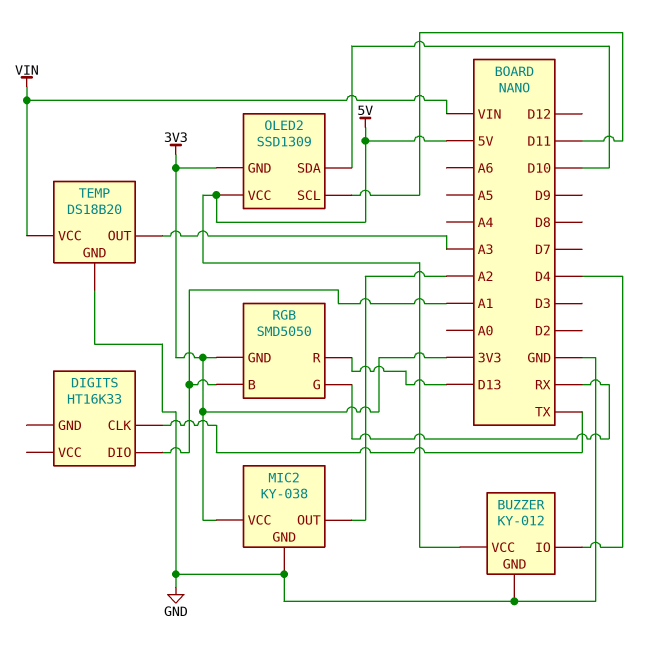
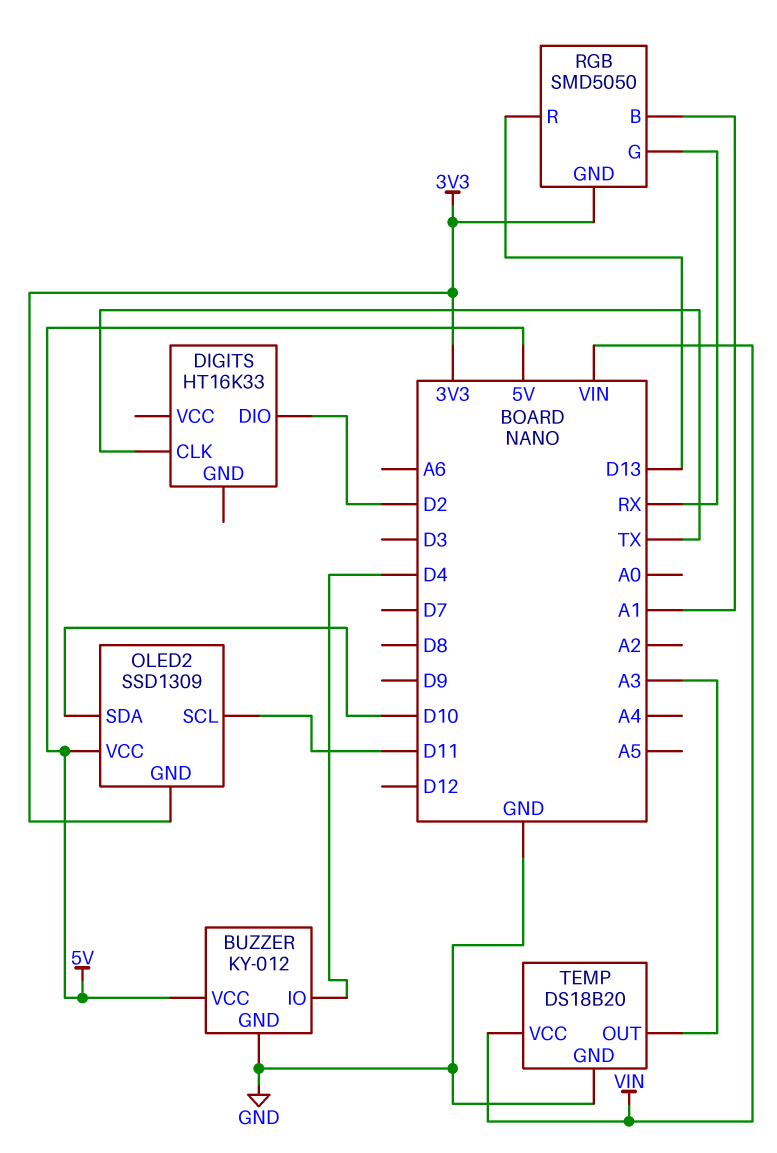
DIGITS pin DIO: A1 -> D2
MIC2: KY-038 -> none
MIC2 pin GND: GND -> none
MIC2 pin OUT: A2 -> none
MIC2 pin VCC: 3V3 -> none

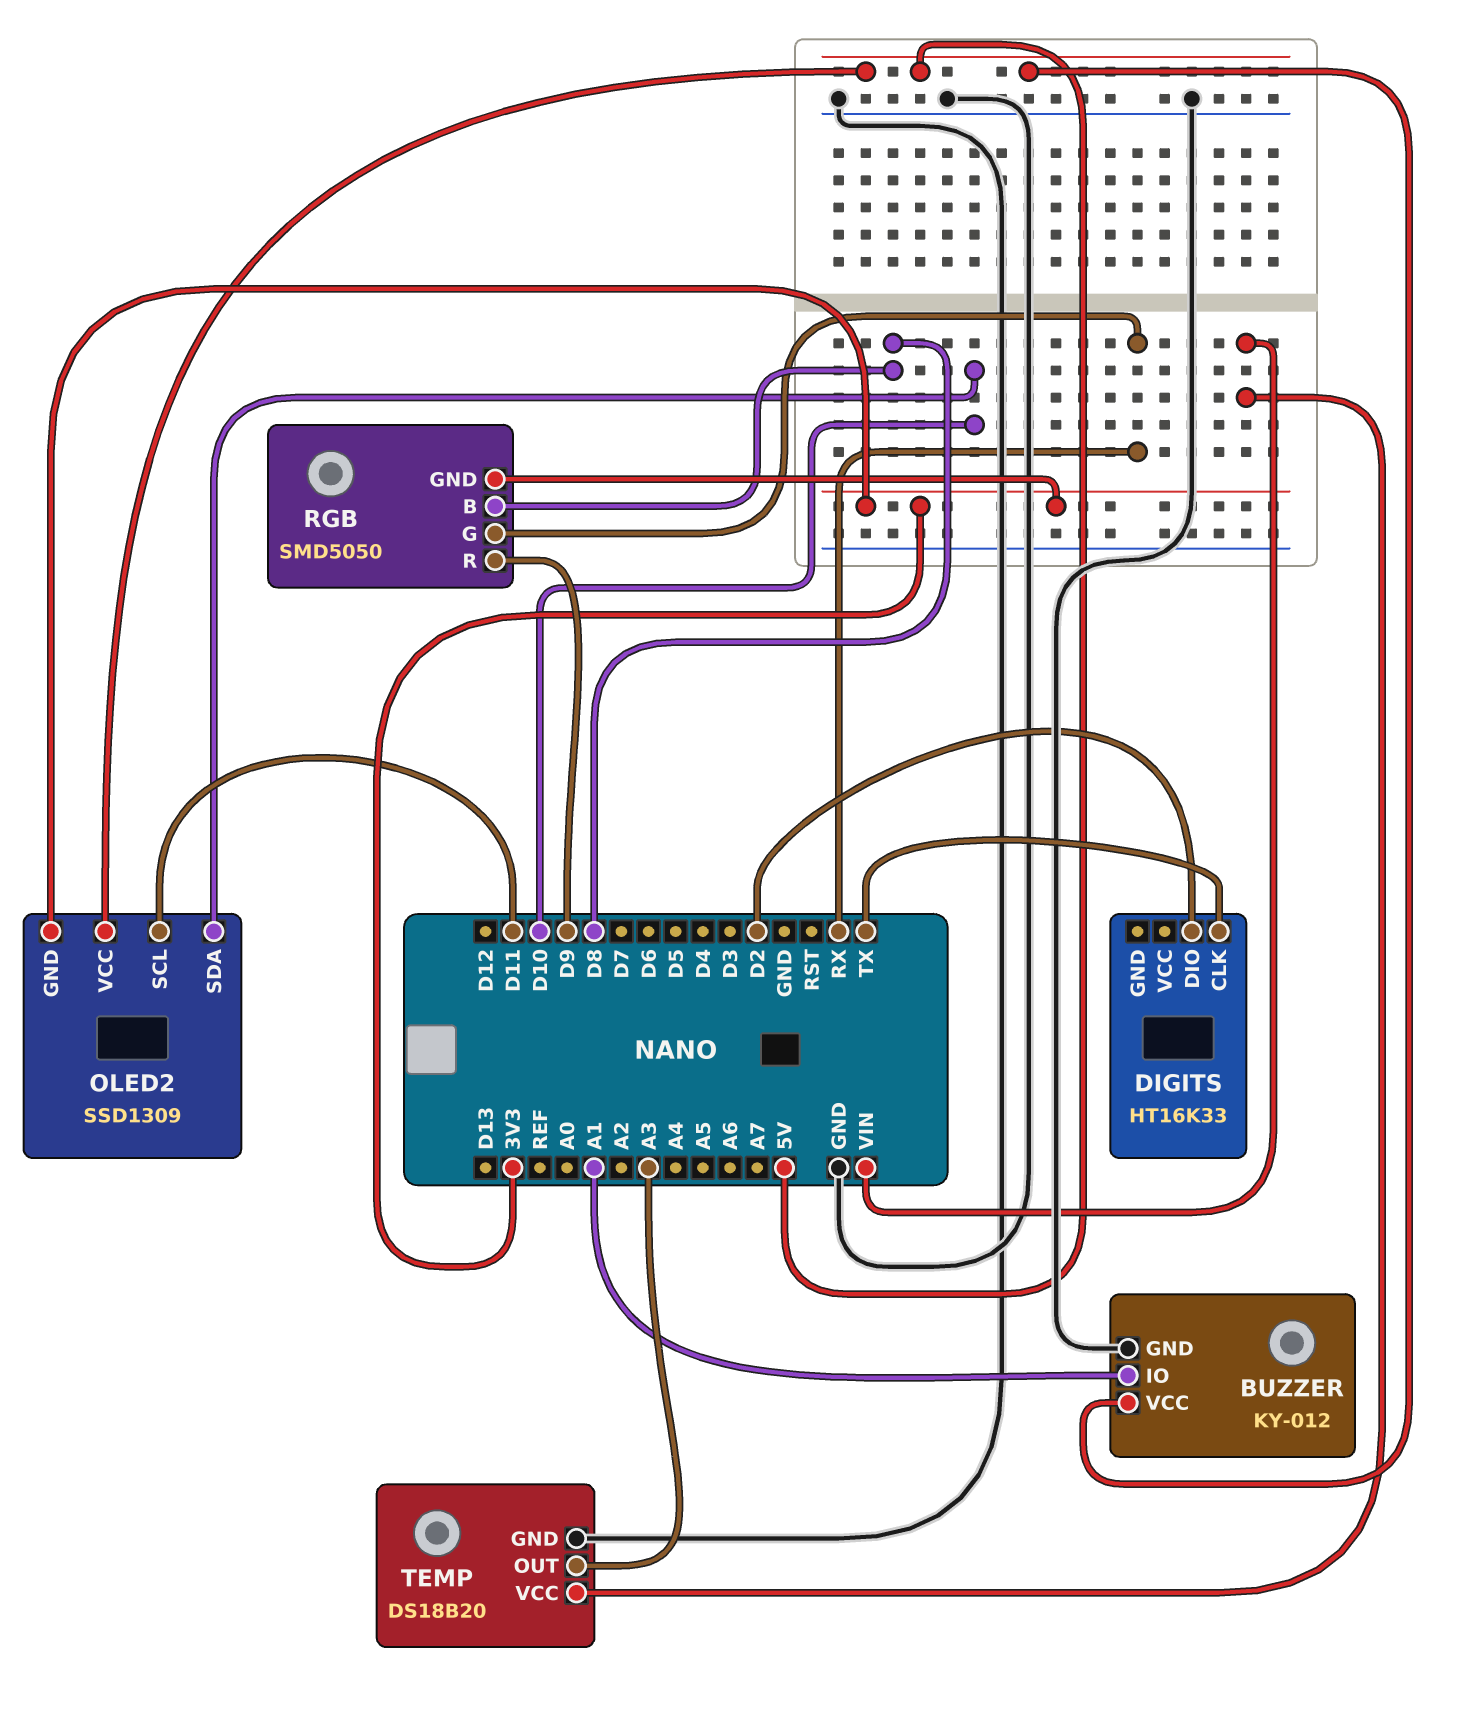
BUZZER pin IO: D4 -> A1
RGB pin B: A1 -> D8
RGB pin R: D13 -> D9

